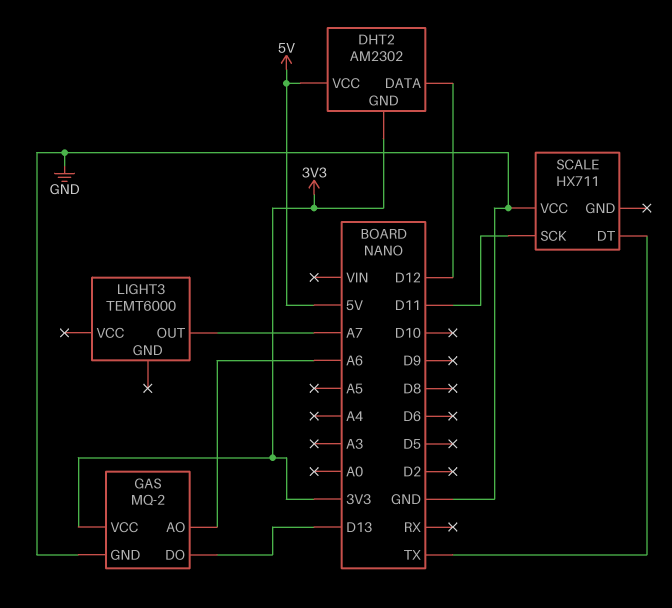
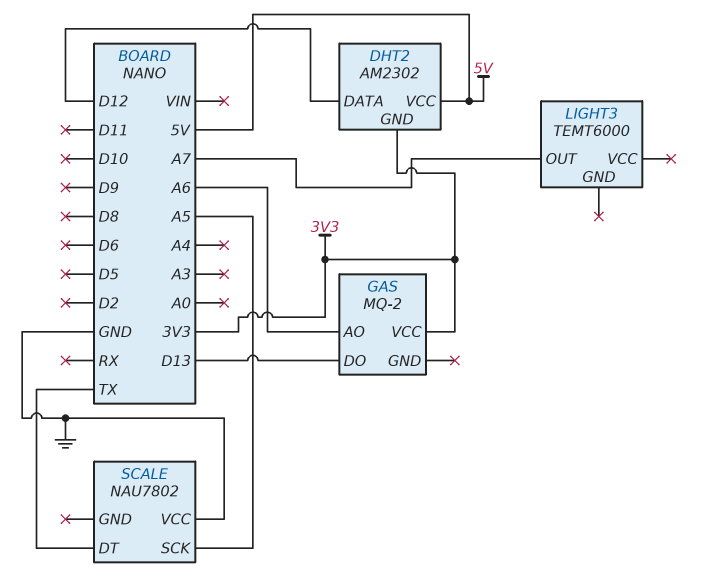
GAS pin GND: GND -> none
SCALE: HX711 -> NAU7802
SCALE pin SCK: D11 -> A5

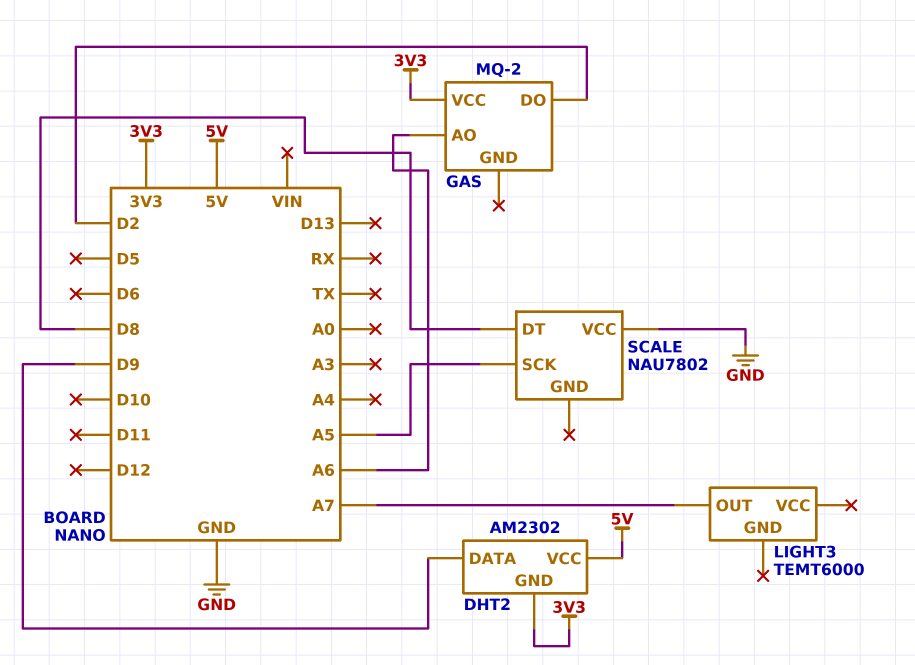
DHT2 pin DATA: D12 -> D9
GAS pin DO: D13 -> D2
SCALE pin DT: TX -> D8

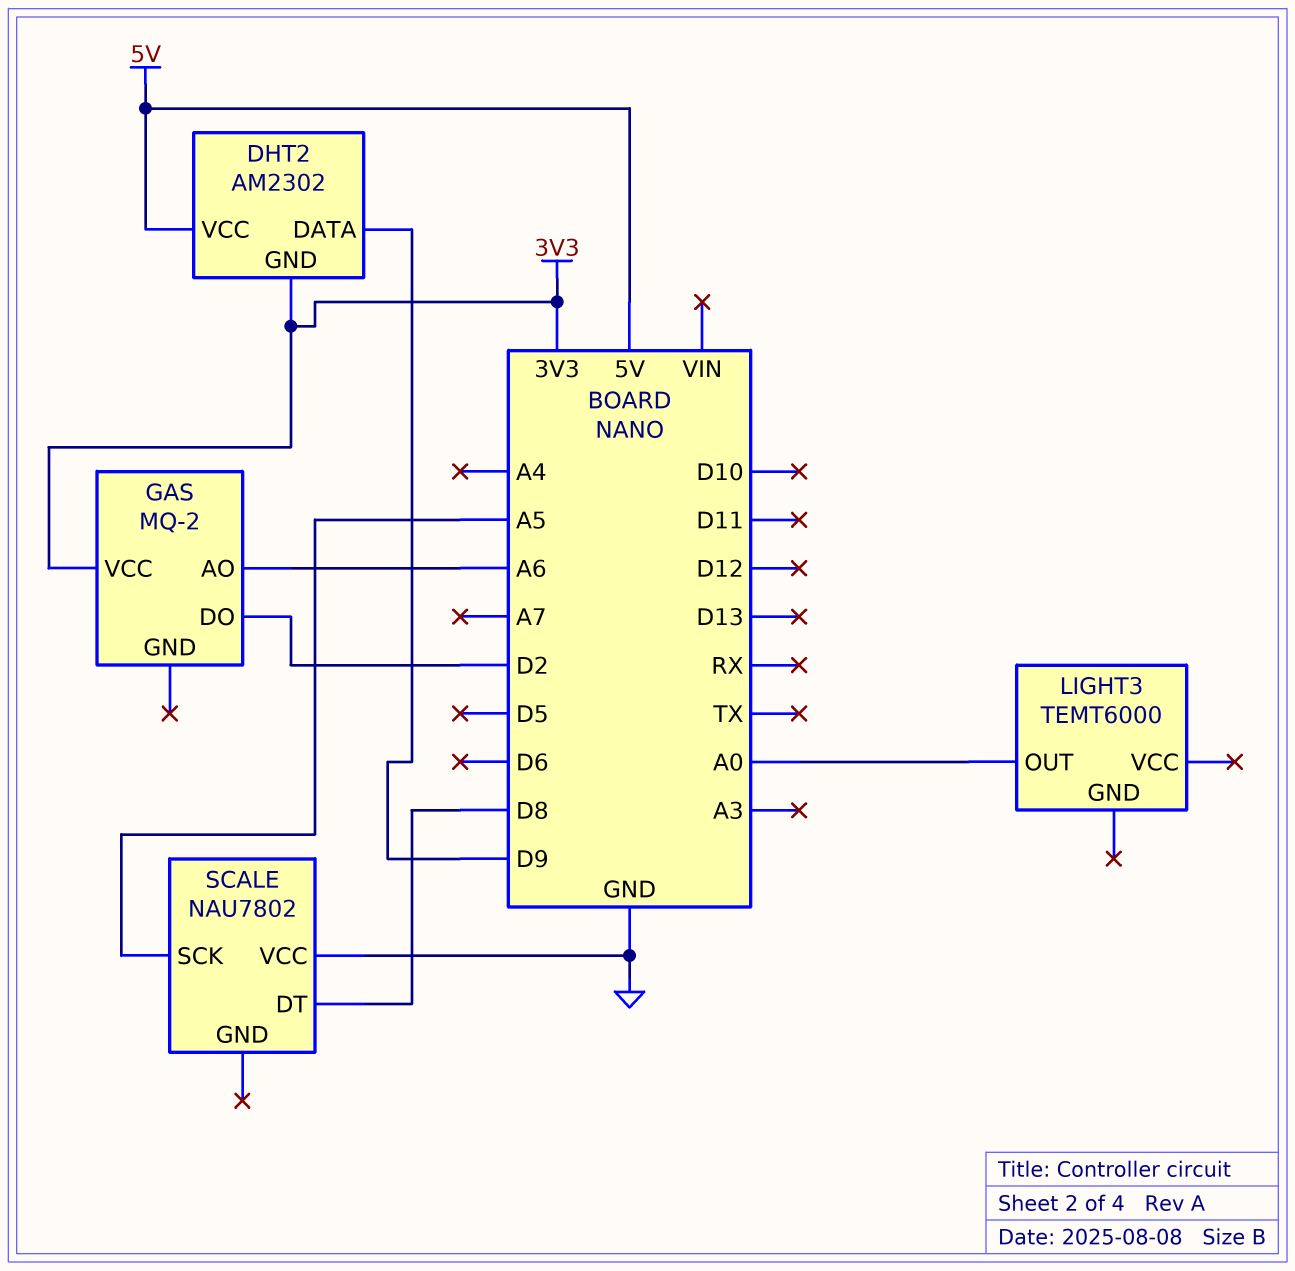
LIGHT3 pin OUT: A7 -> A0

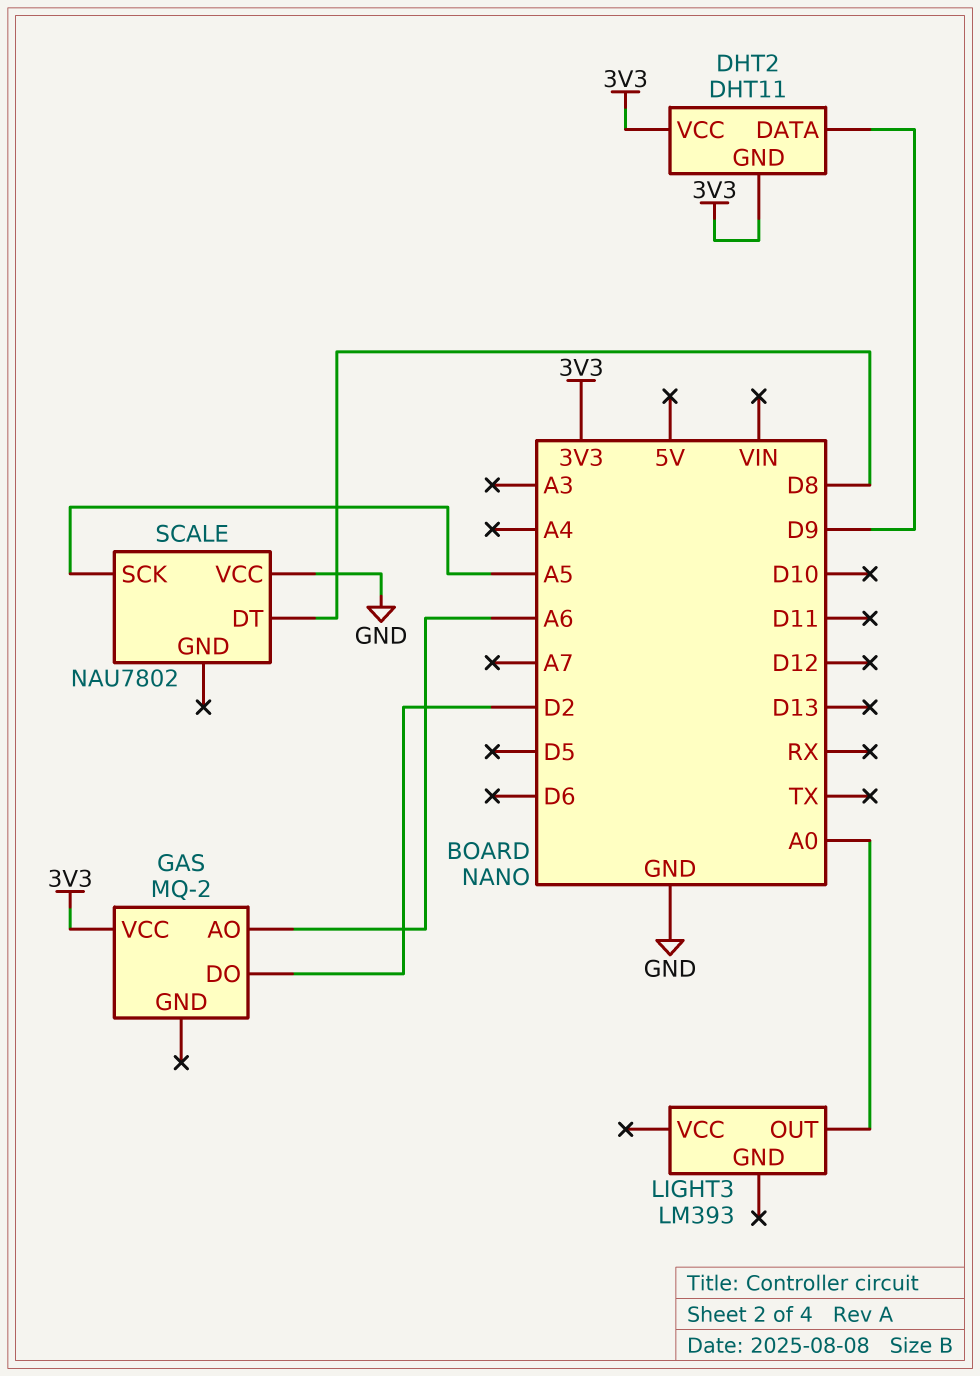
DHT2: AM2302 -> DHT11
DHT2 pin VCC: 5V -> 3V3
LIGHT3: TEMT6000 -> LM393

